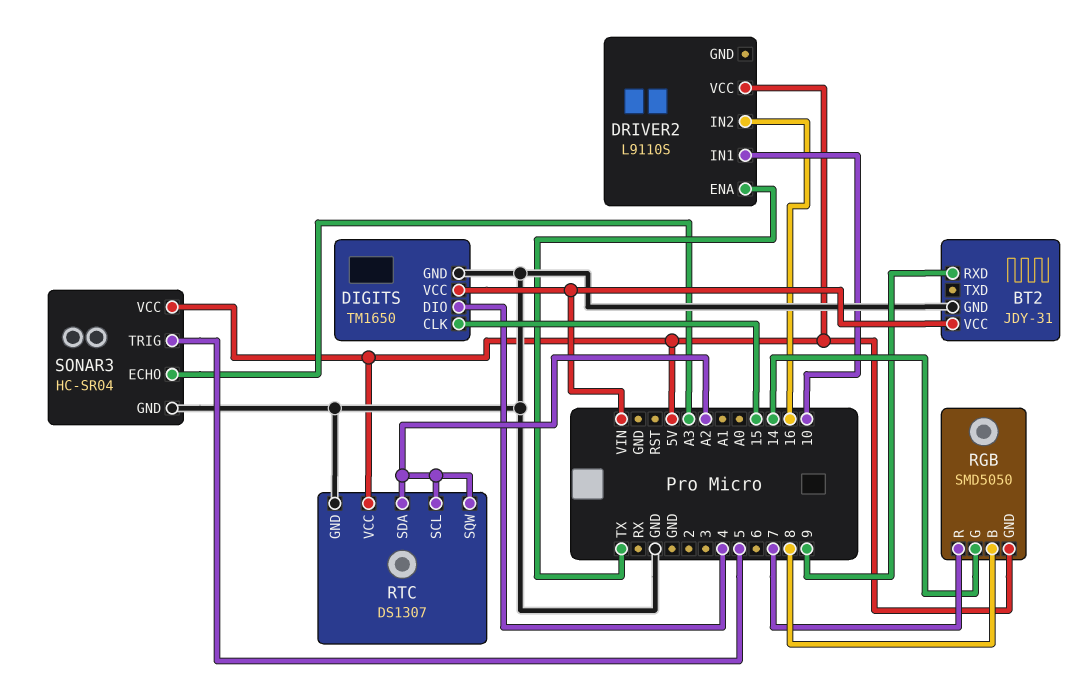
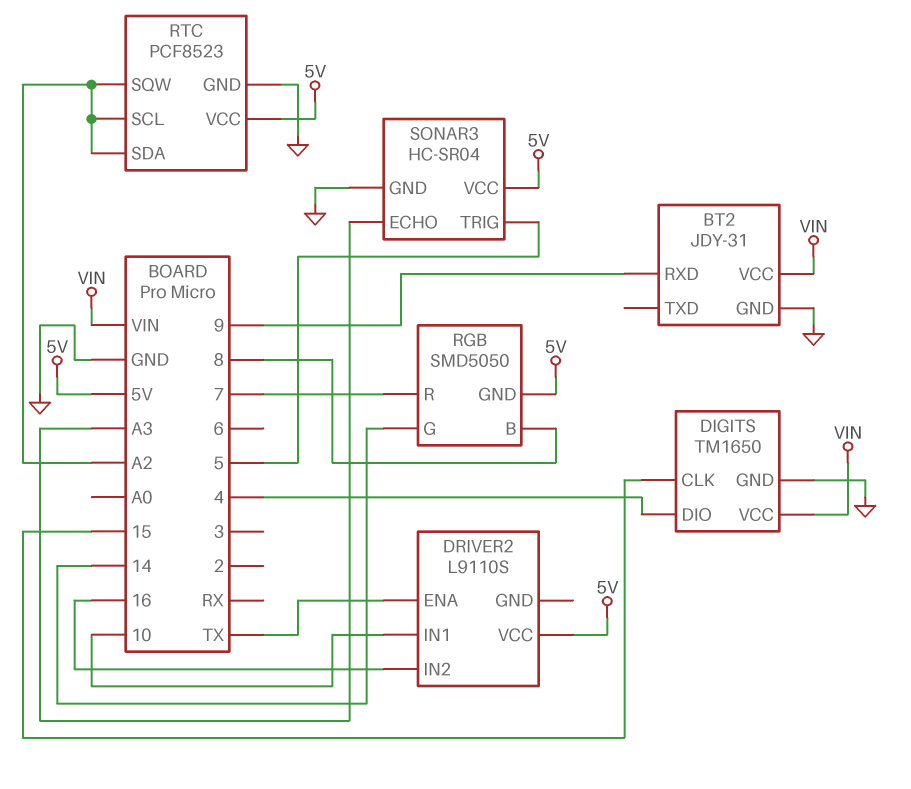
RTC: DS1307 -> PCF8523

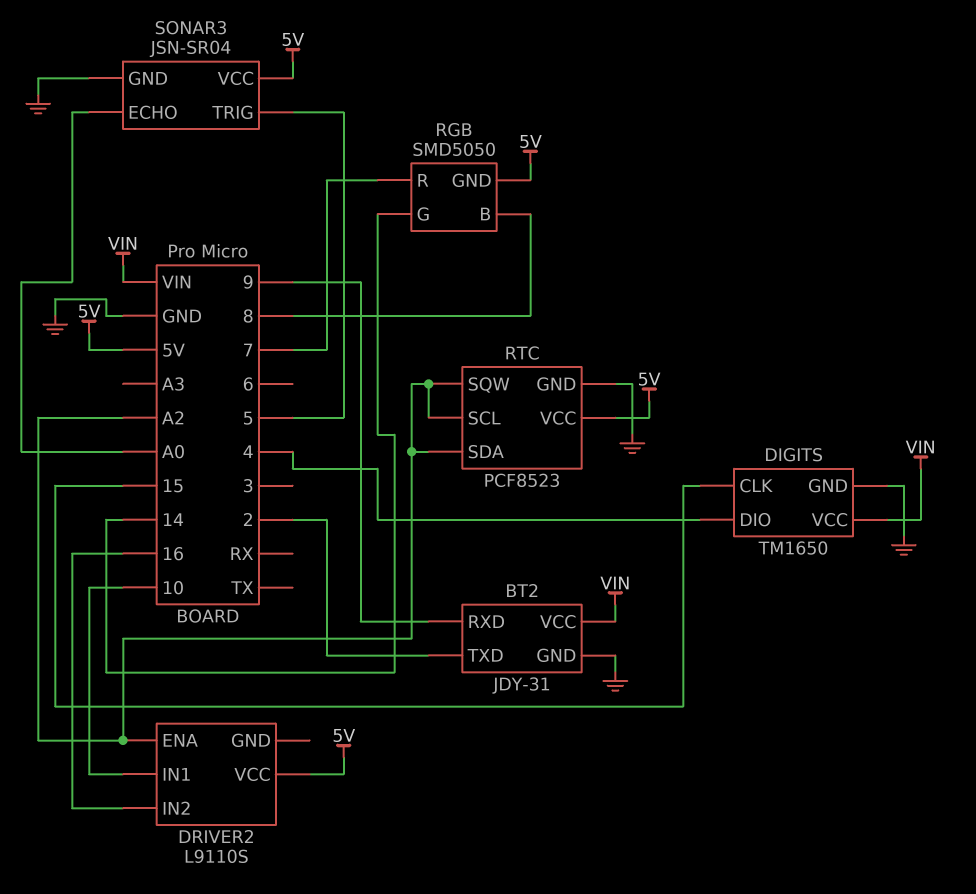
BT2 pin TXD: none -> 2
DRIVER2 pin ENA: TX -> A2
SONAR3: HC-SR04 -> JSN-SR04
SONAR3 pin ECHO: A3 -> A0

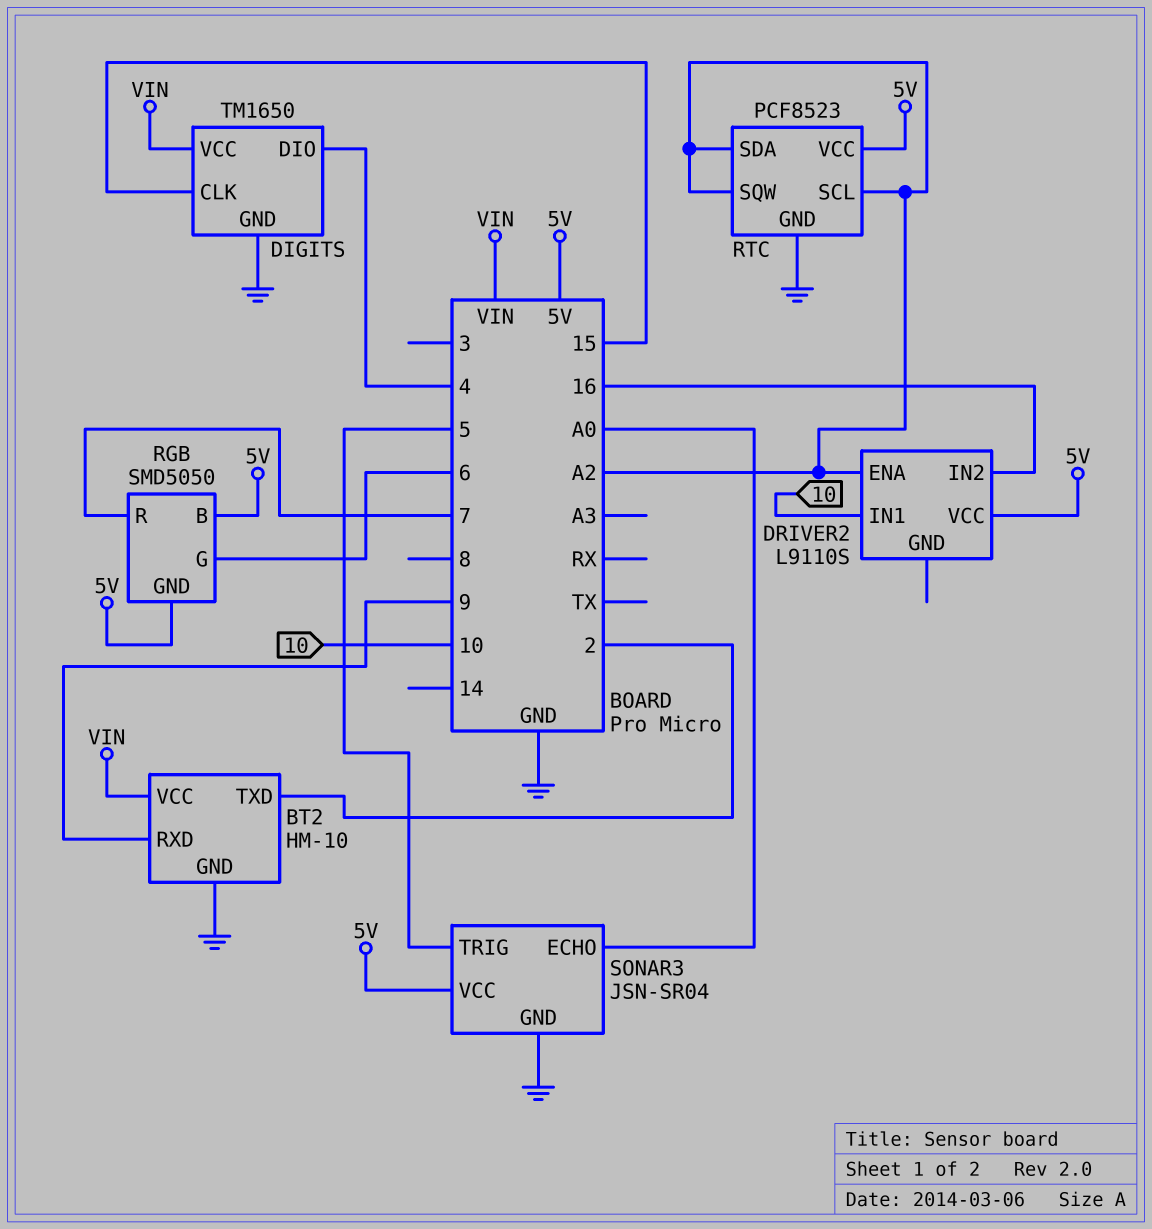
BT2: JDY-31 -> HM-10
RGB pin B: 8 -> 5V
RGB pin G: 14 -> 6

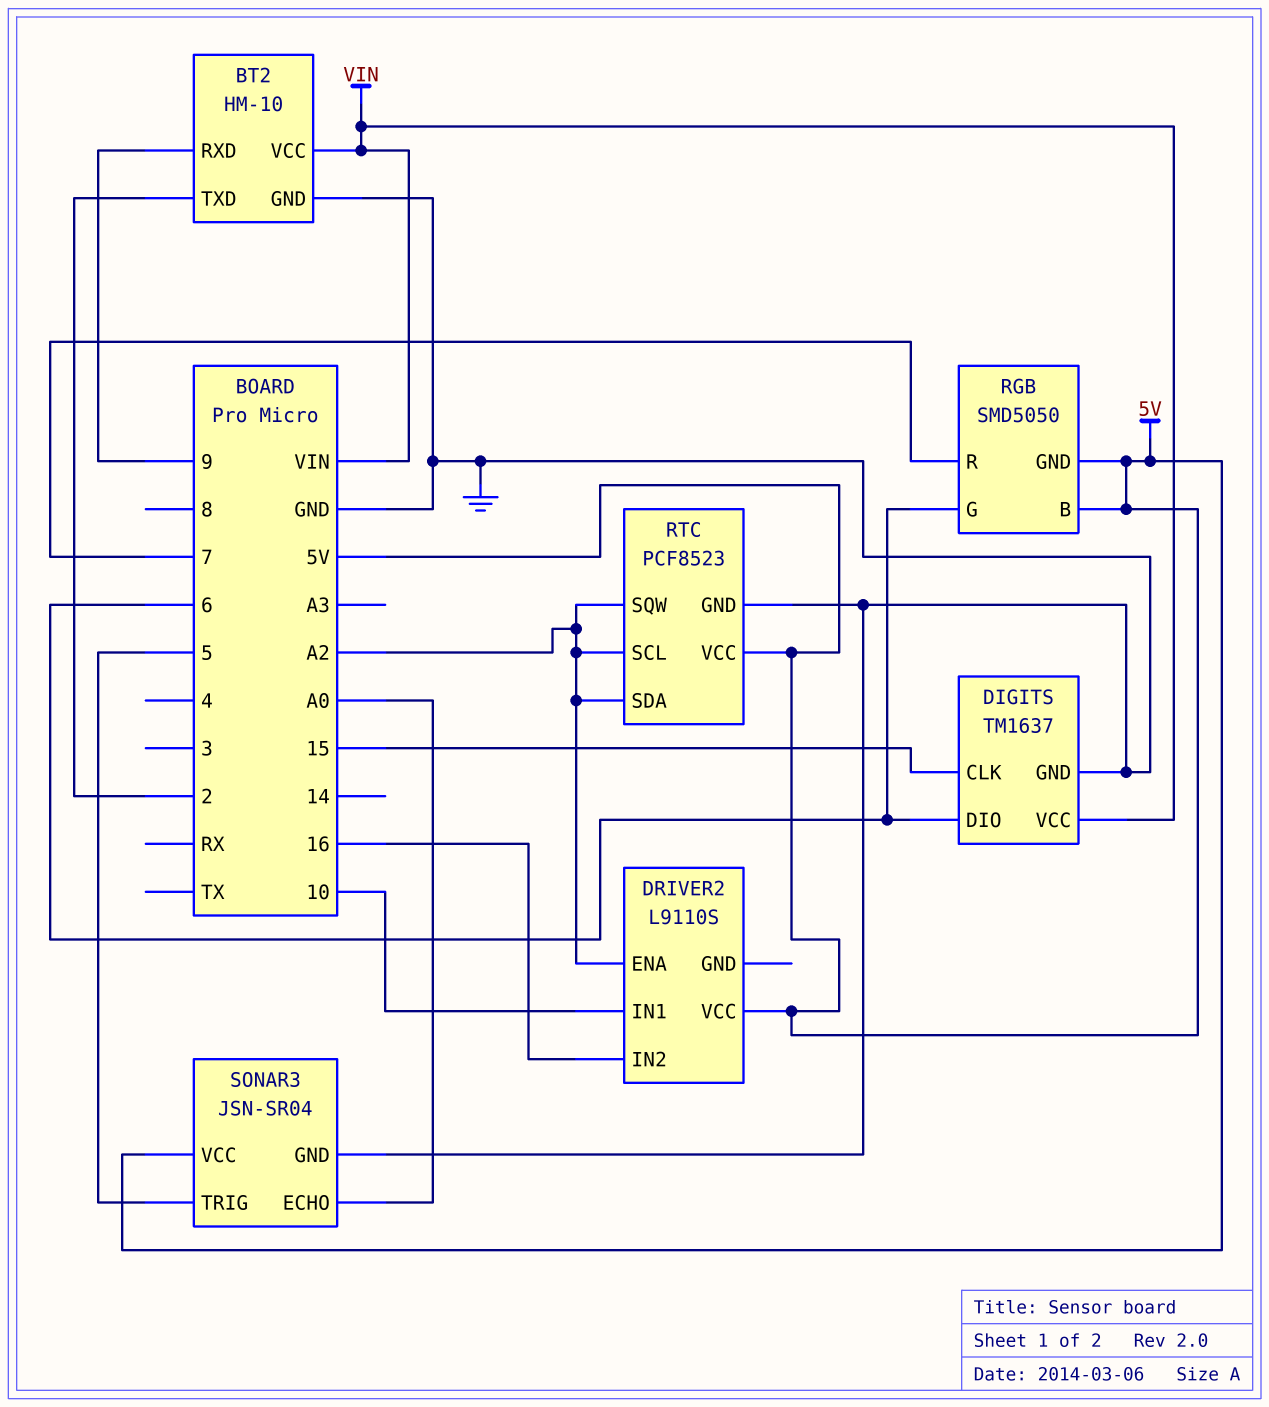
DIGITS: TM1650 -> TM1637
DIGITS pin DIO: 4 -> 6

